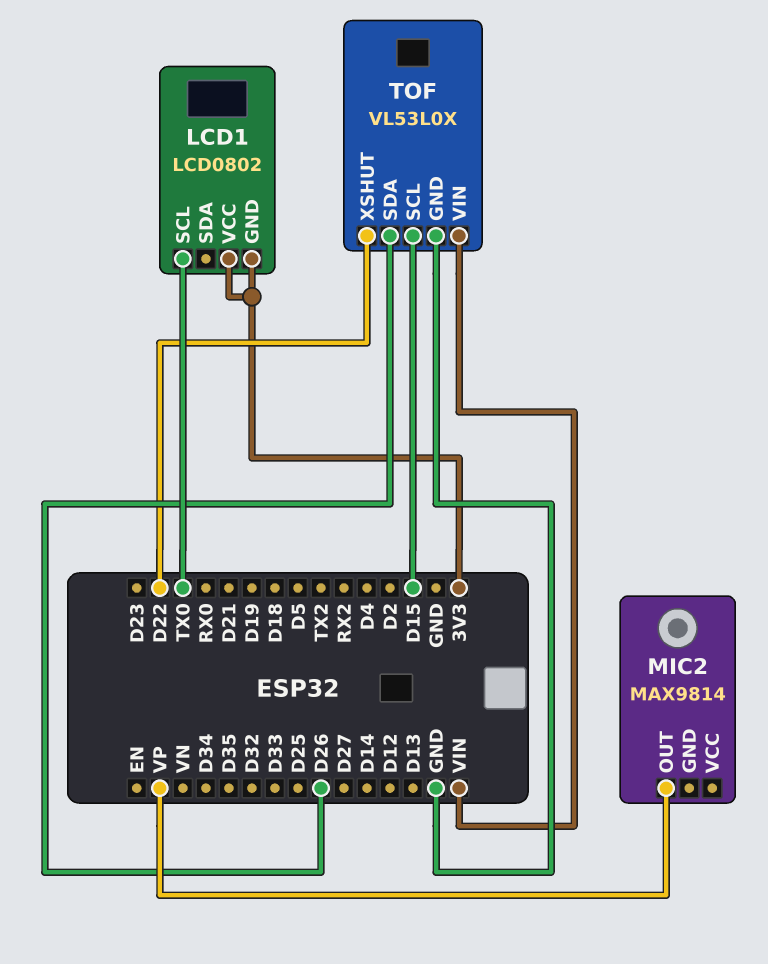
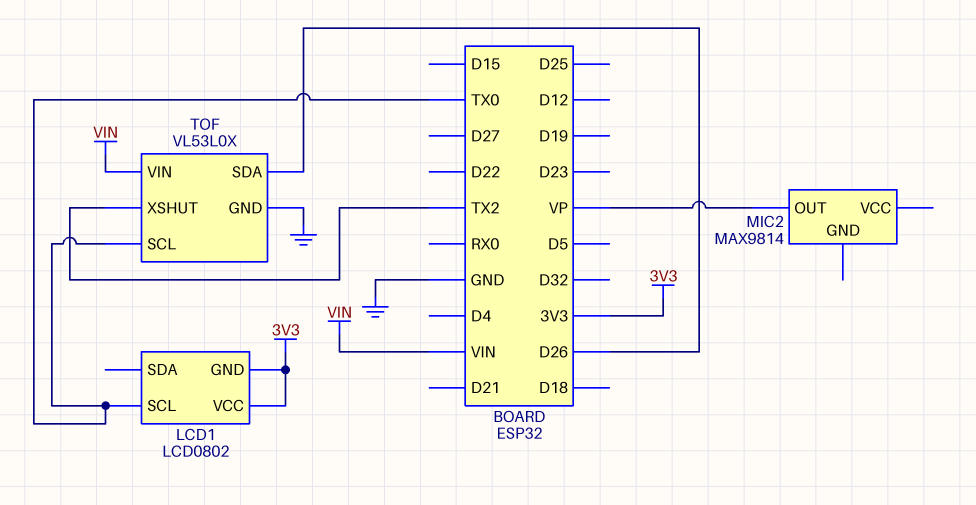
TOF pin SCL: D15 -> TX0
TOF pin XSHUT: D22 -> TX2

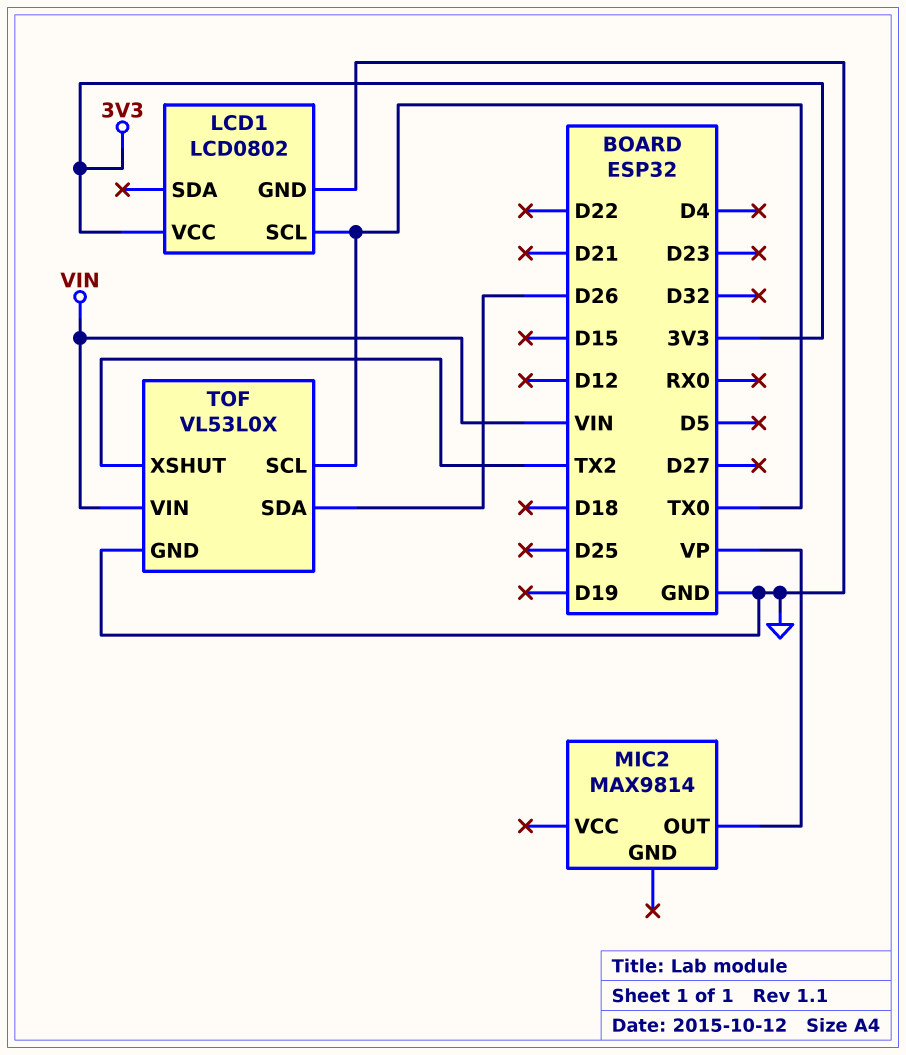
LCD1 pin GND: 3V3 -> GND

